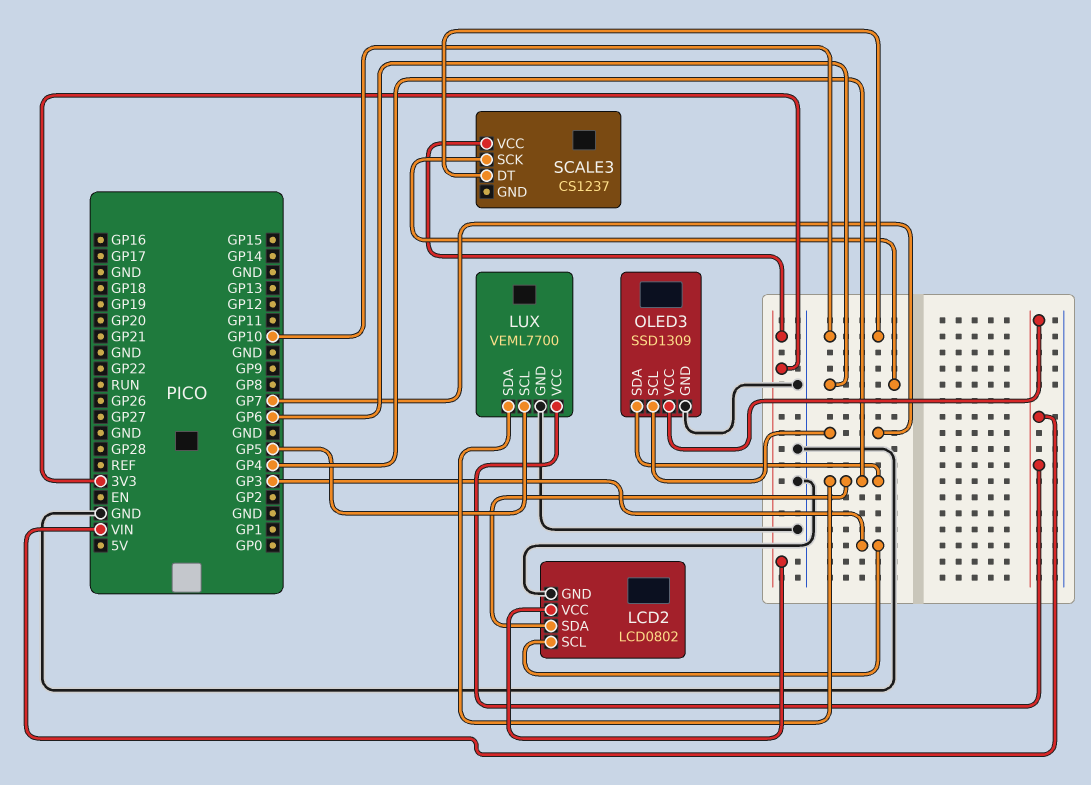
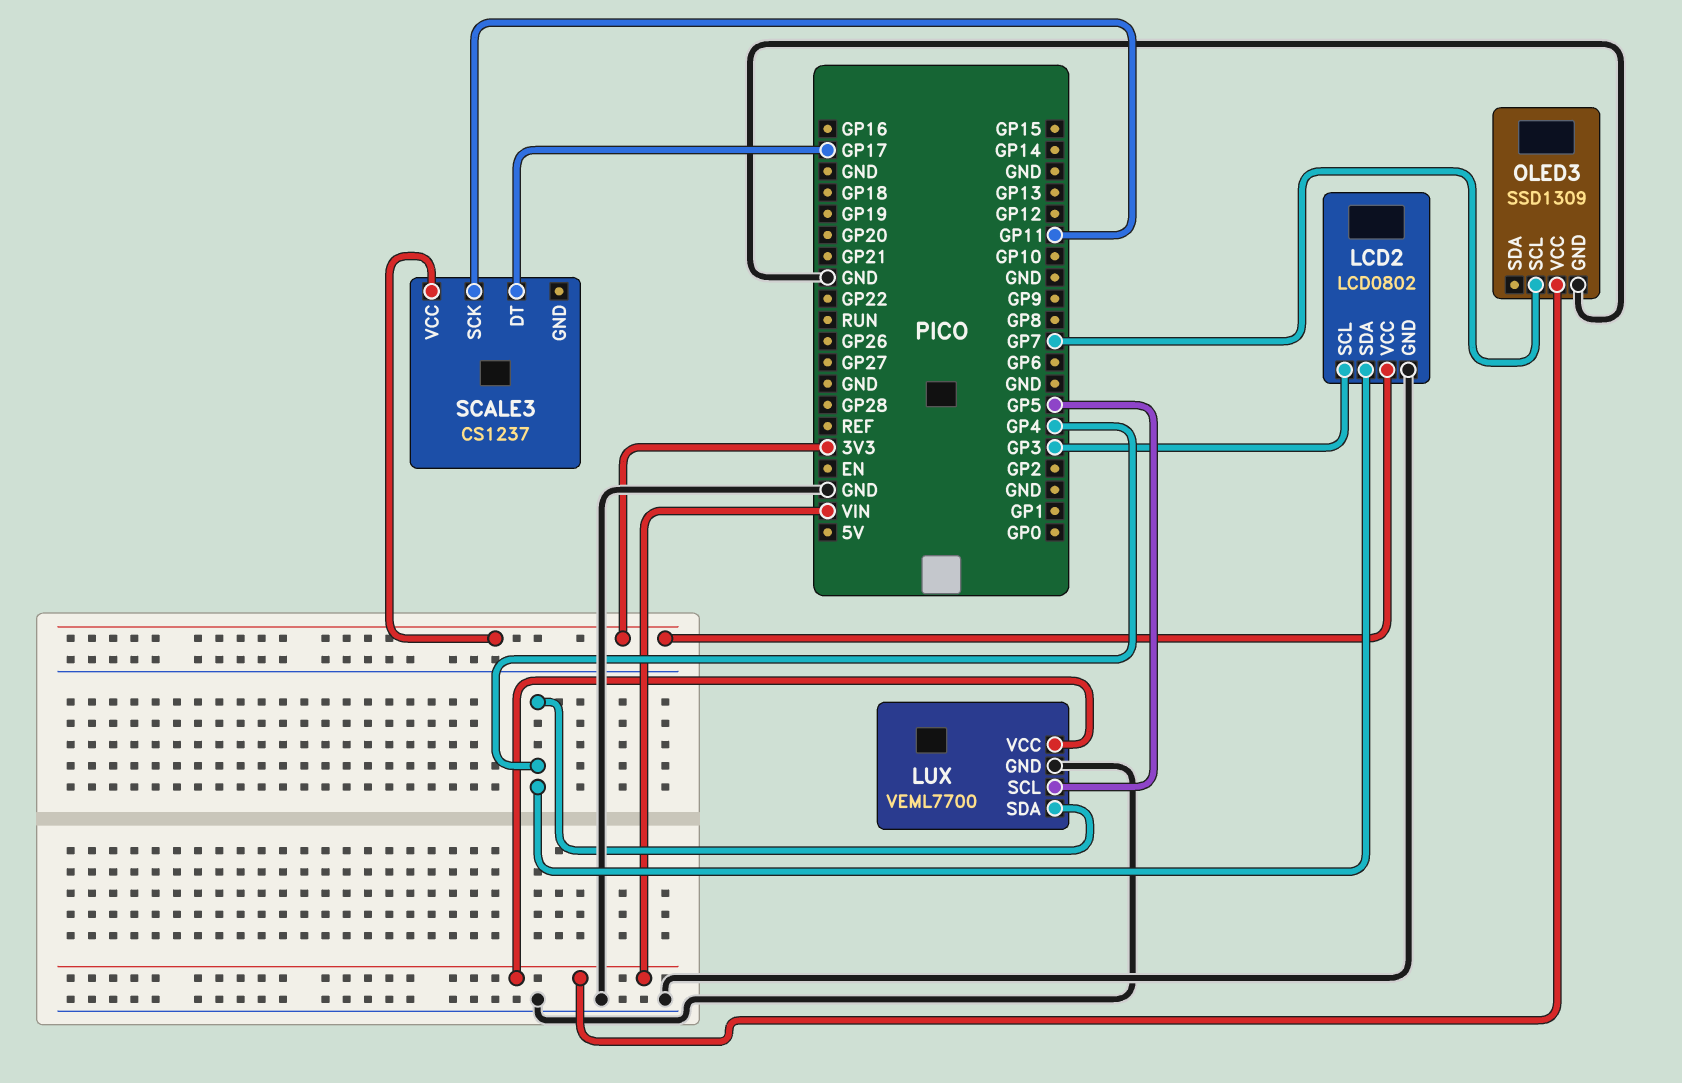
OLED3 pin SDA: GP4 -> none
SCALE3 pin DT: GP10 -> GP17
SCALE3 pin SCK: GP6 -> GP11

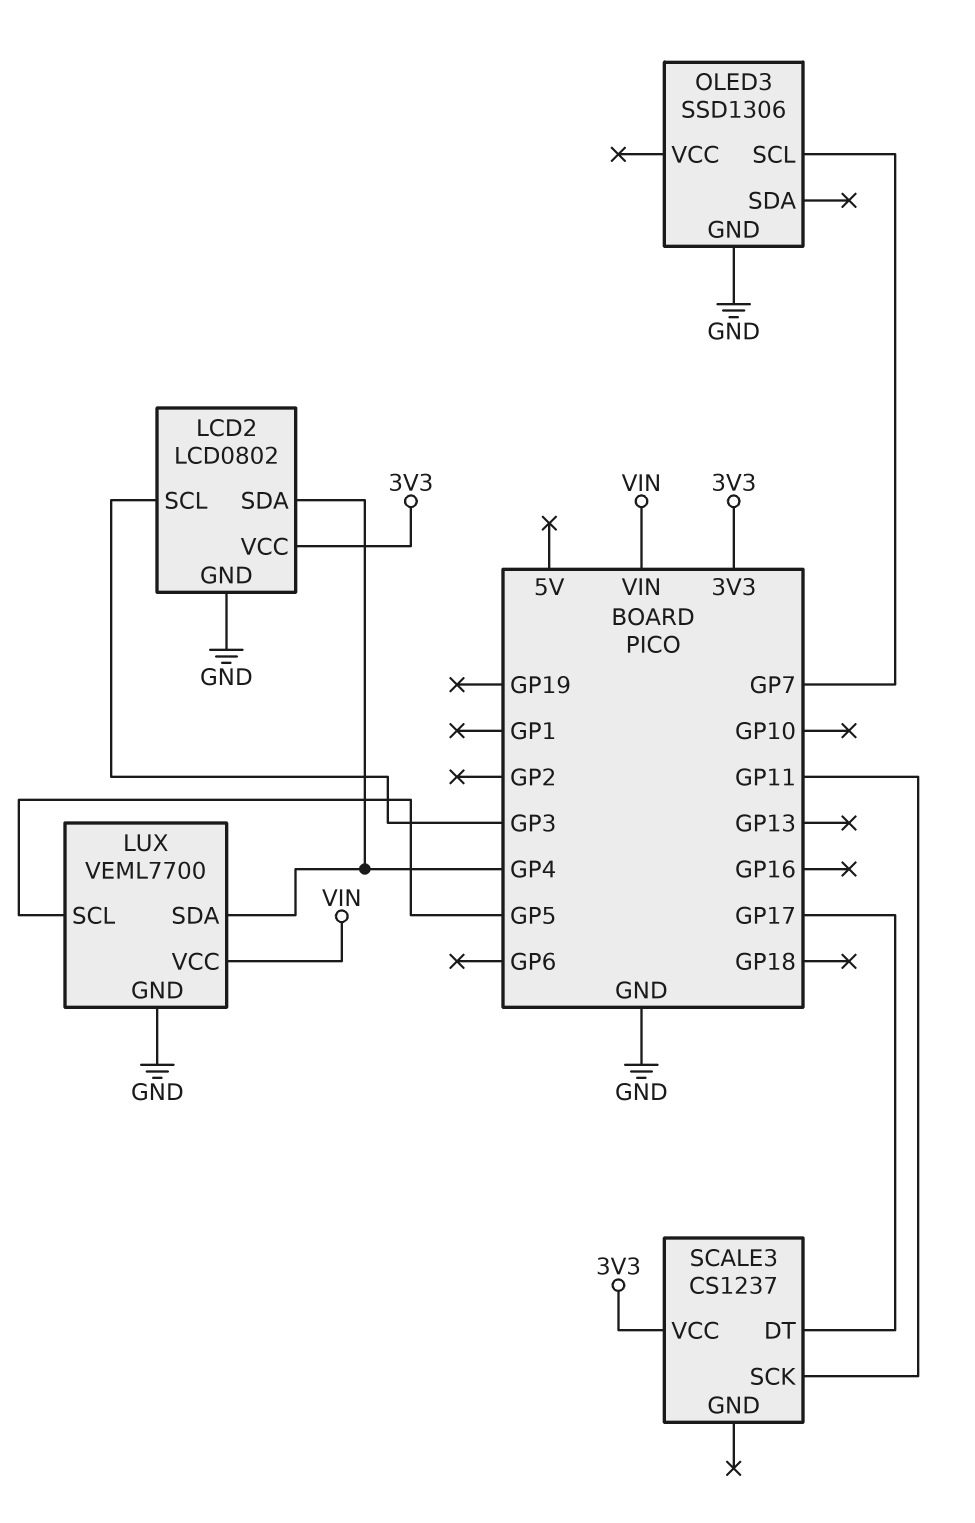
OLED3: SSD1309 -> SSD1306
OLED3 pin VCC: VIN -> none

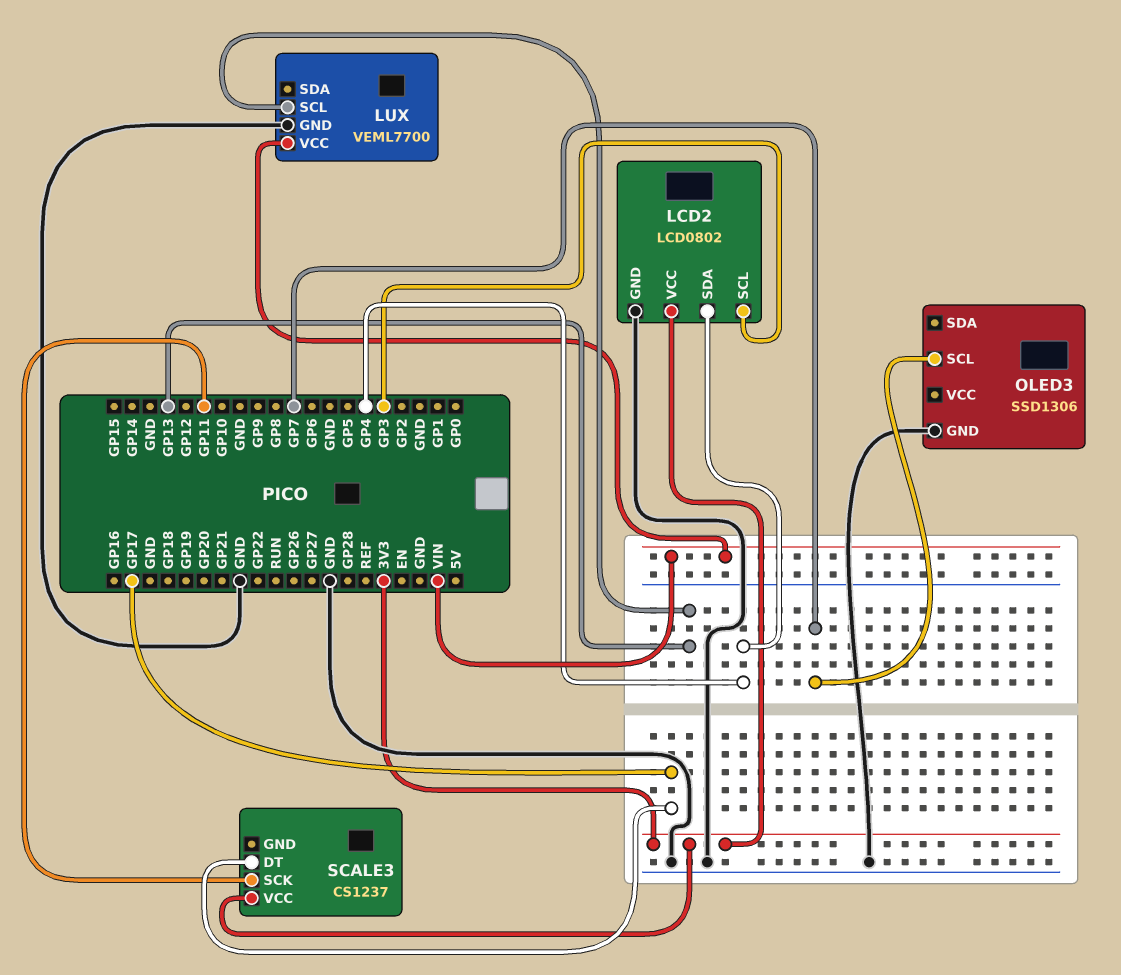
LUX pin SCL: GP5 -> GP13
LUX pin SDA: GP4 -> none

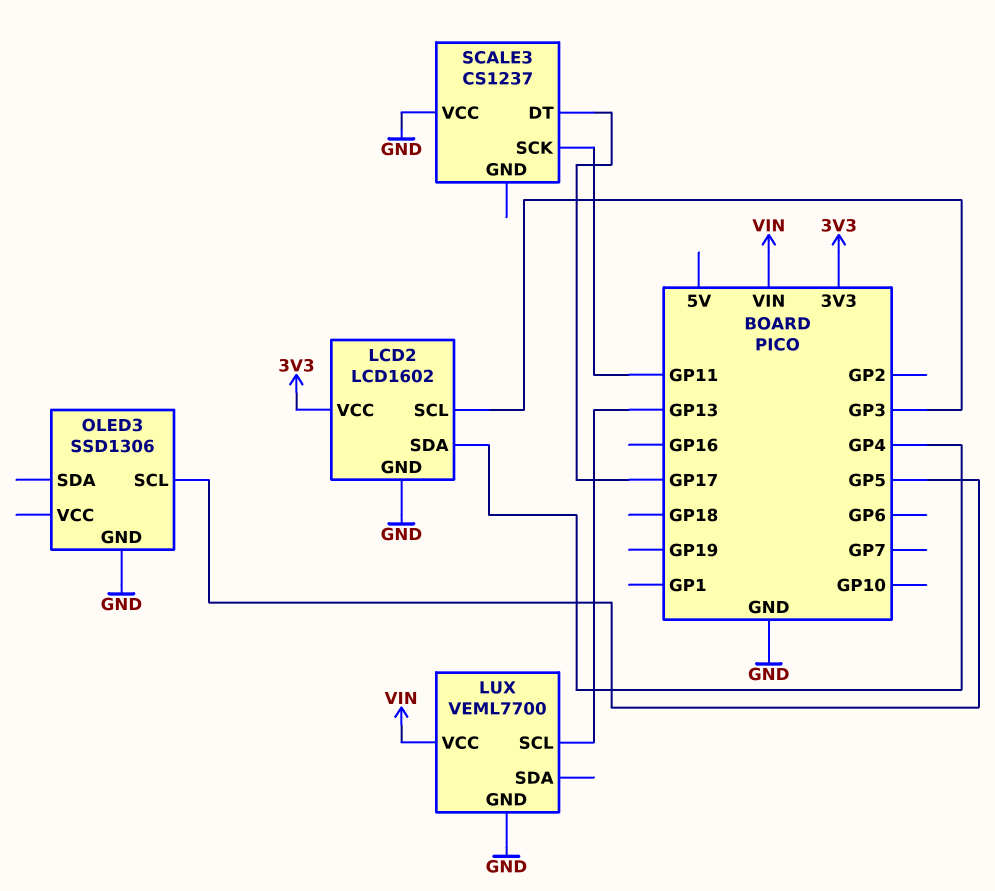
LCD2: LCD0802 -> LCD1602
OLED3 pin SCL: GP7 -> GP5
SCALE3 pin VCC: 3V3 -> GND

